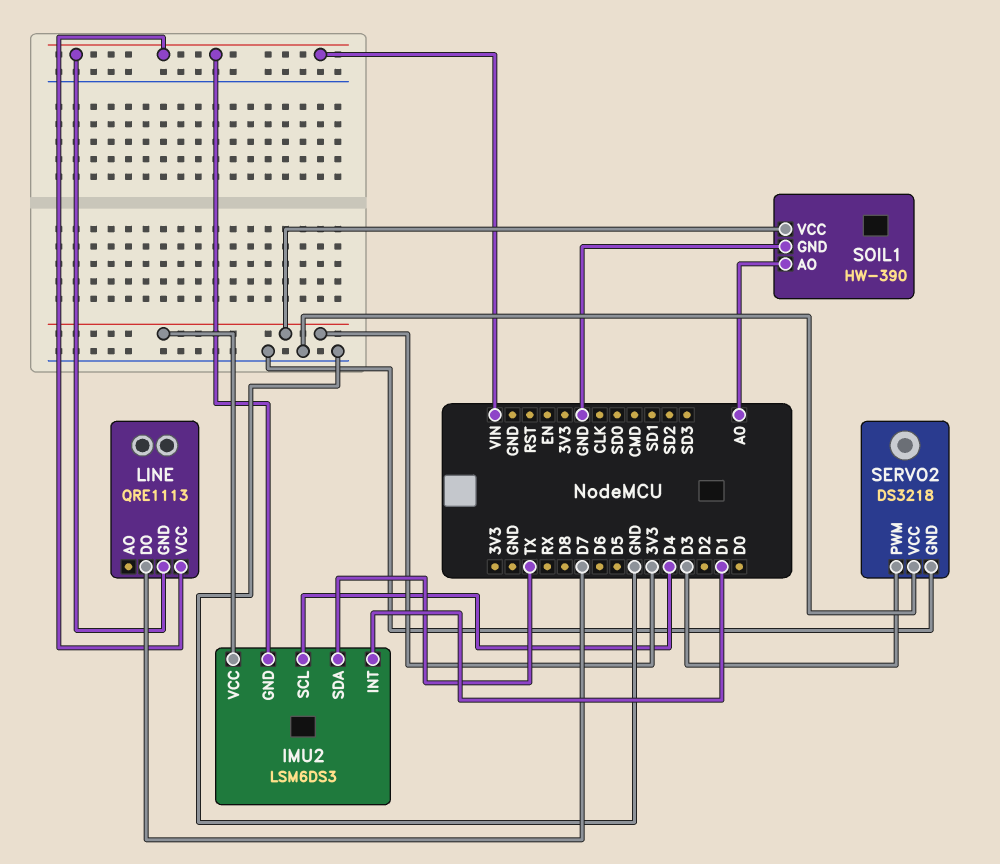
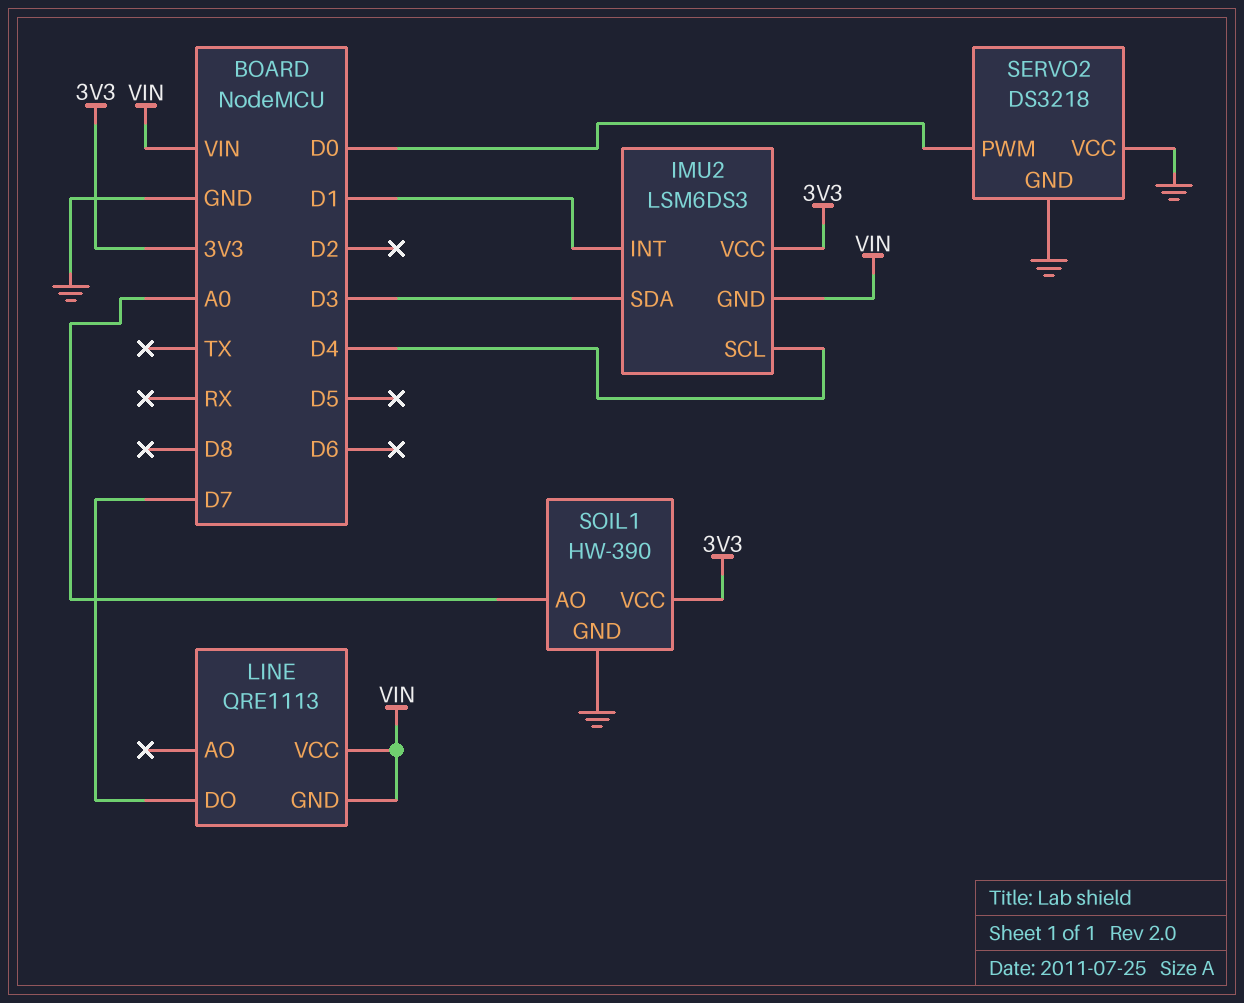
IMU2 pin SDA: TX -> D3
SERVO2 pin PWM: D3 -> D0

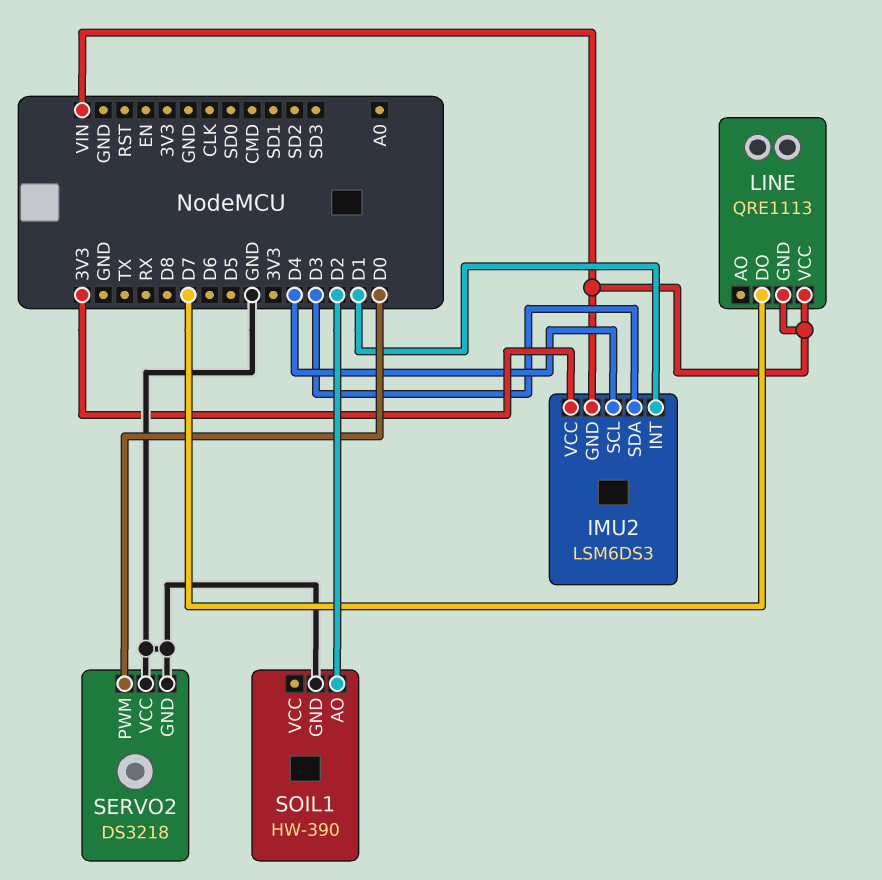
SOIL1 pin AO: A0 -> D2
SOIL1 pin VCC: 3V3 -> none

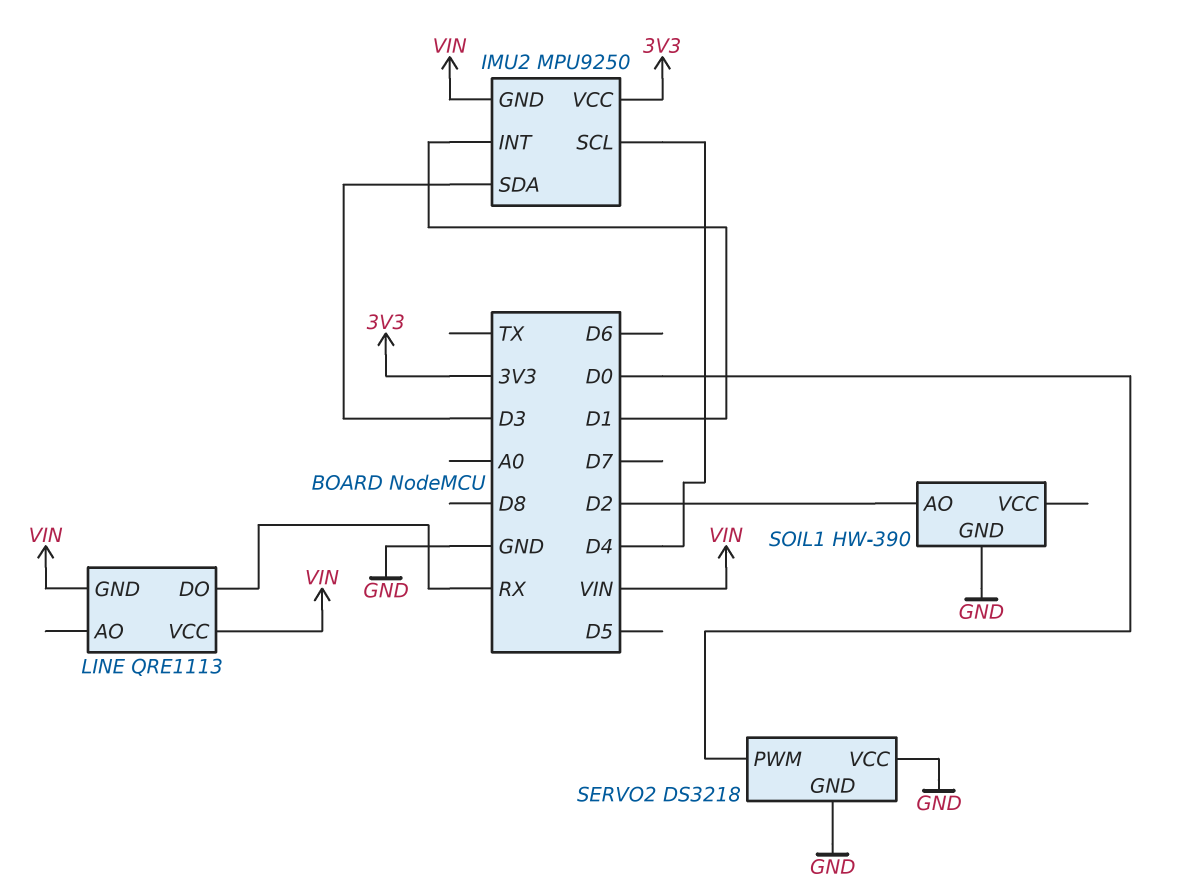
IMU2: LSM6DS3 -> MPU9250
LINE pin DO: D7 -> RX

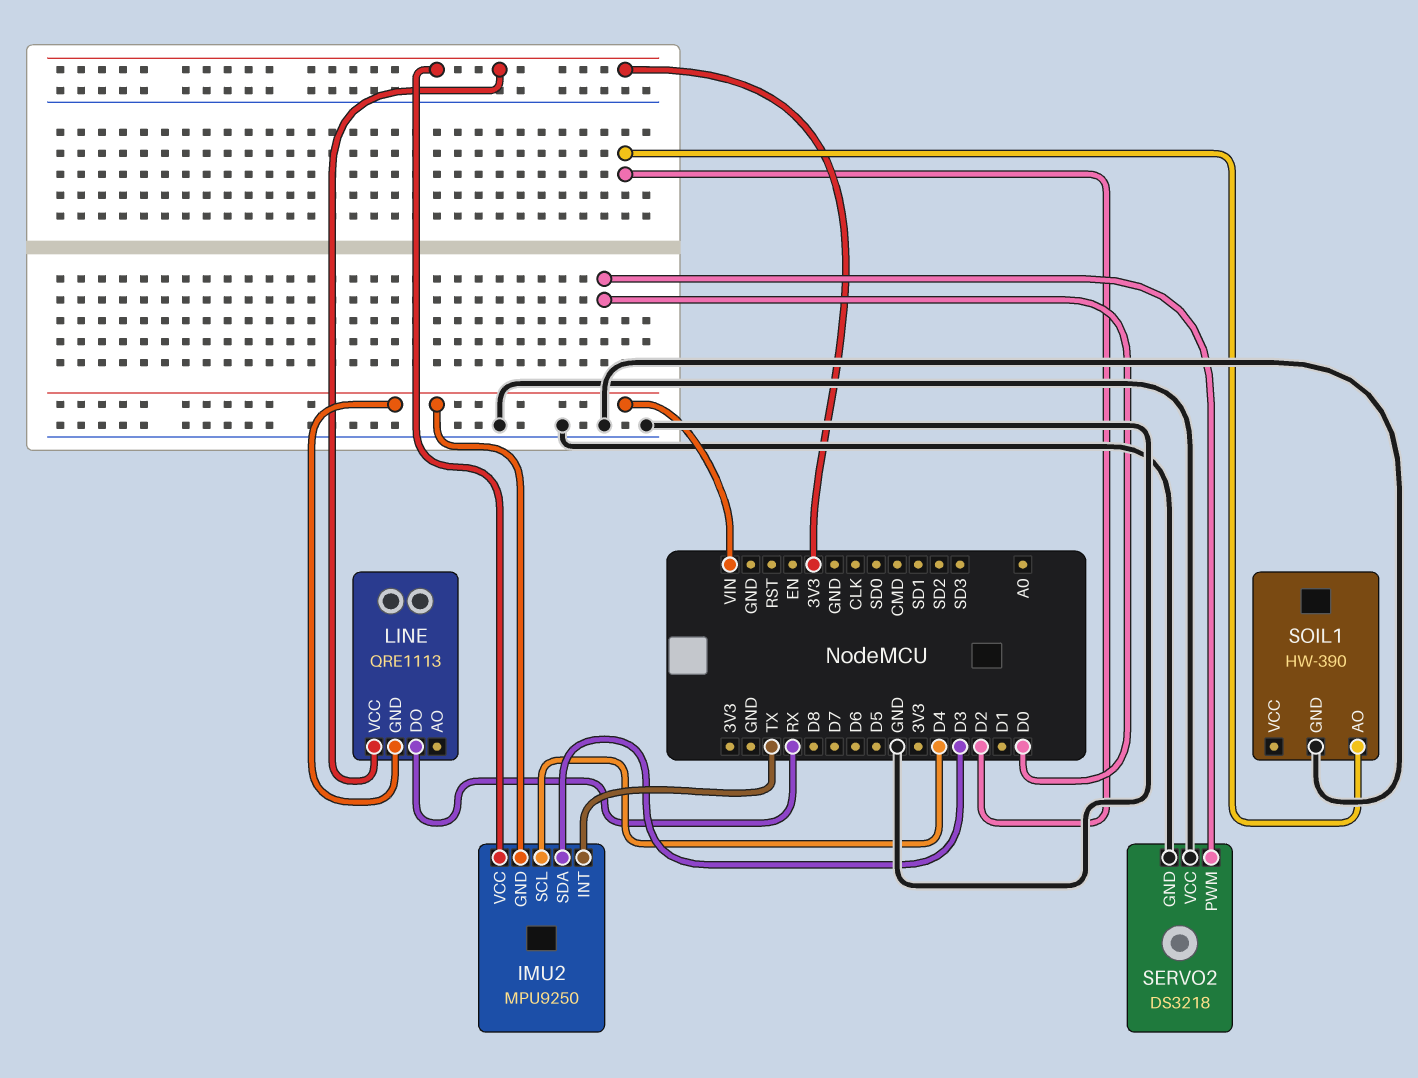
IMU2 pin INT: D1 -> TX
LINE pin VCC: VIN -> 3V3

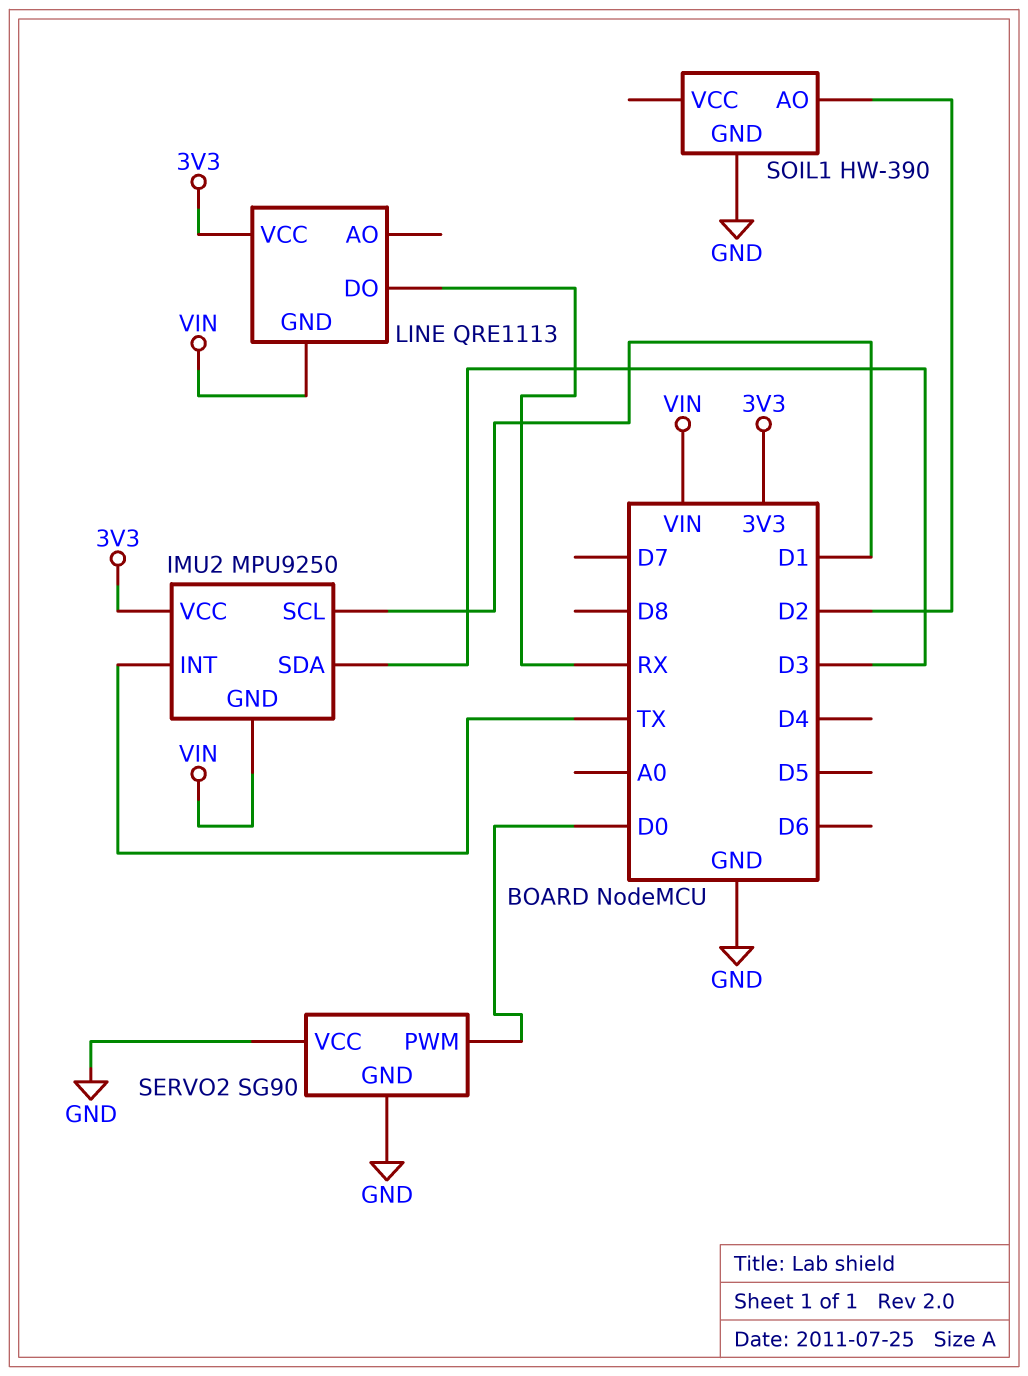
IMU2 pin SCL: D4 -> D1
SERVO2: DS3218 -> SG90

